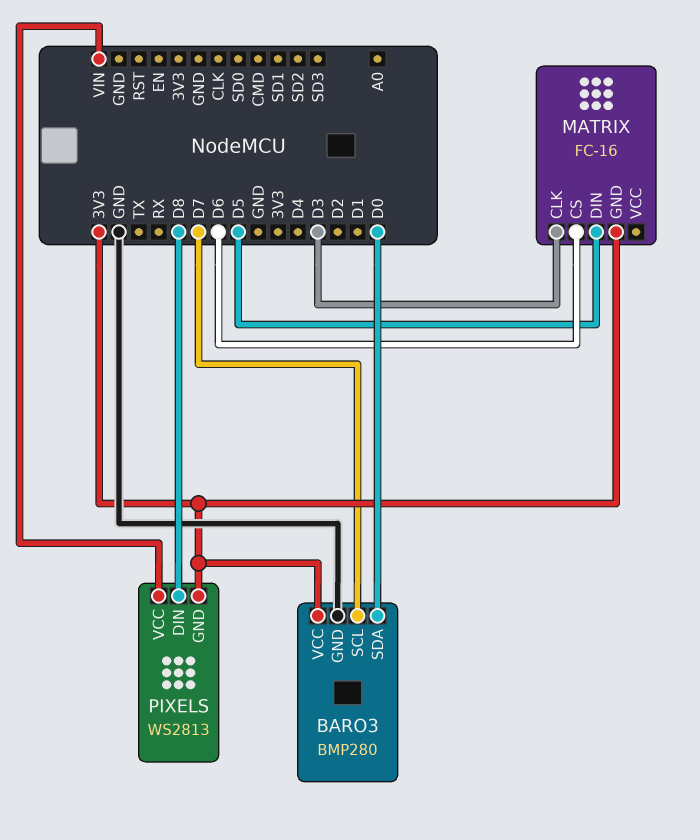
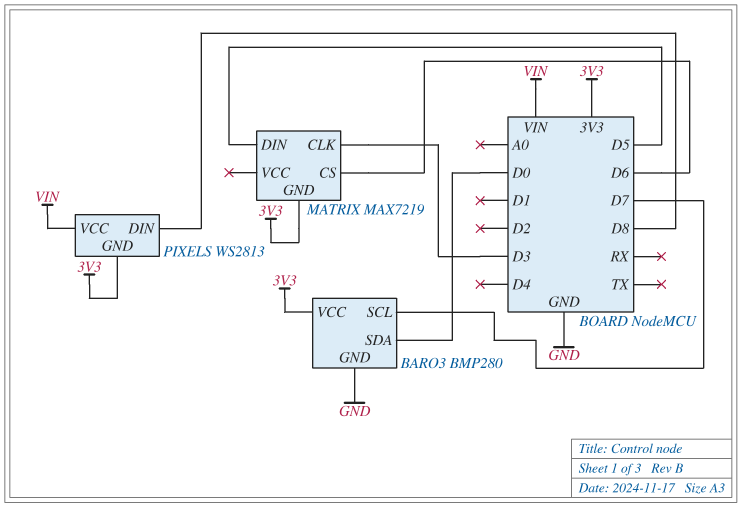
MATRIX: FC-16 -> MAX7219

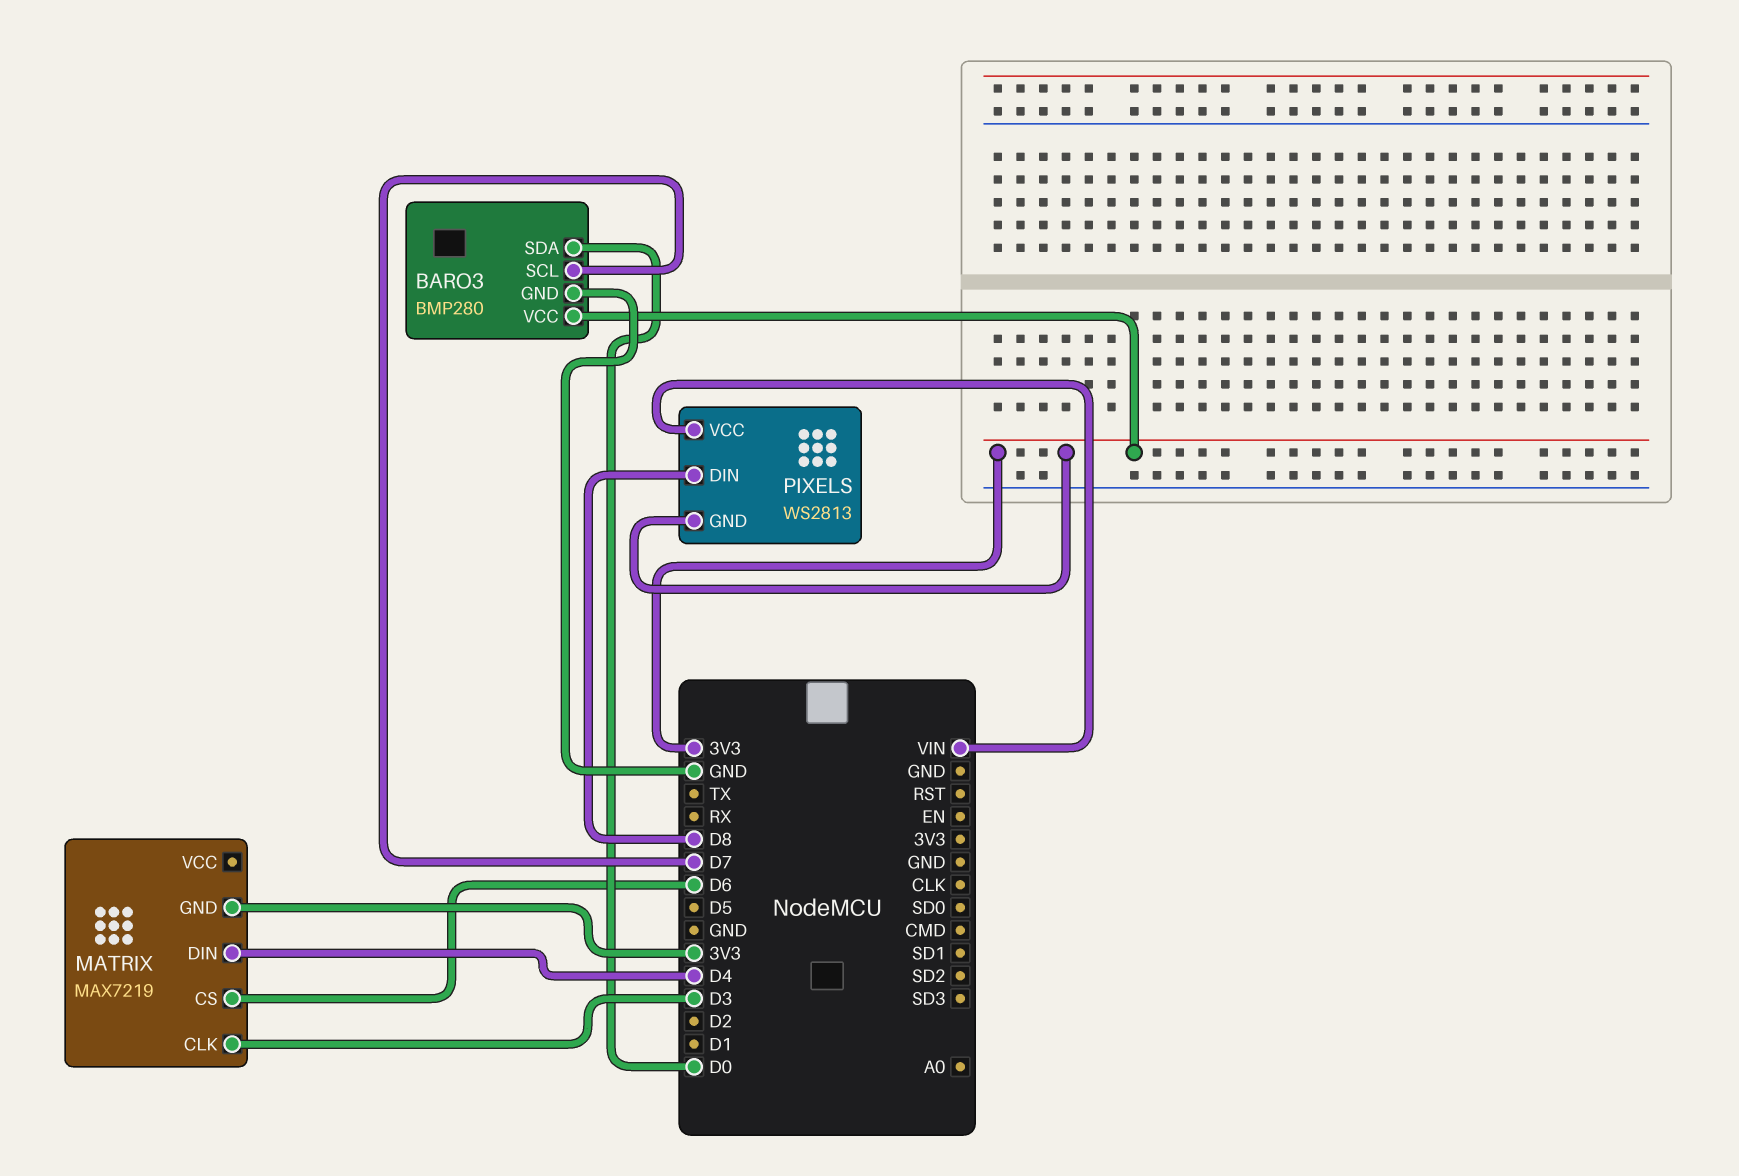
MATRIX pin DIN: D5 -> D4

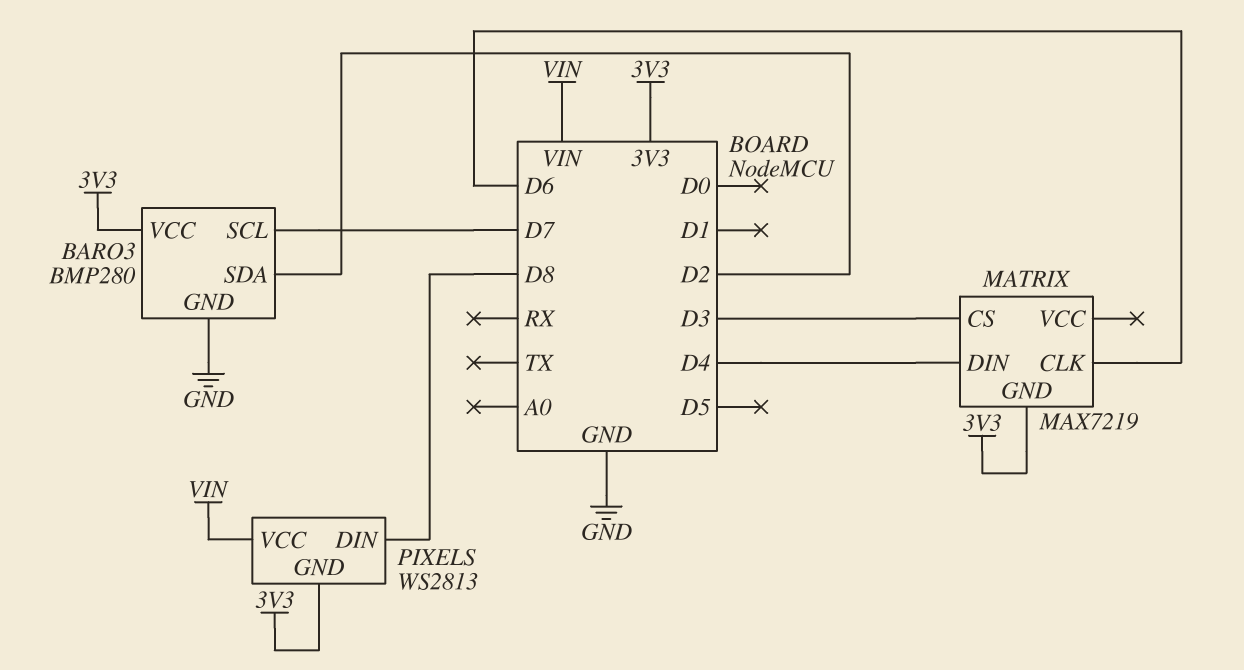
BARO3 pin SDA: D0 -> D2
MATRIX pin CLK: D3 -> D6
MATRIX pin CS: D6 -> D3

